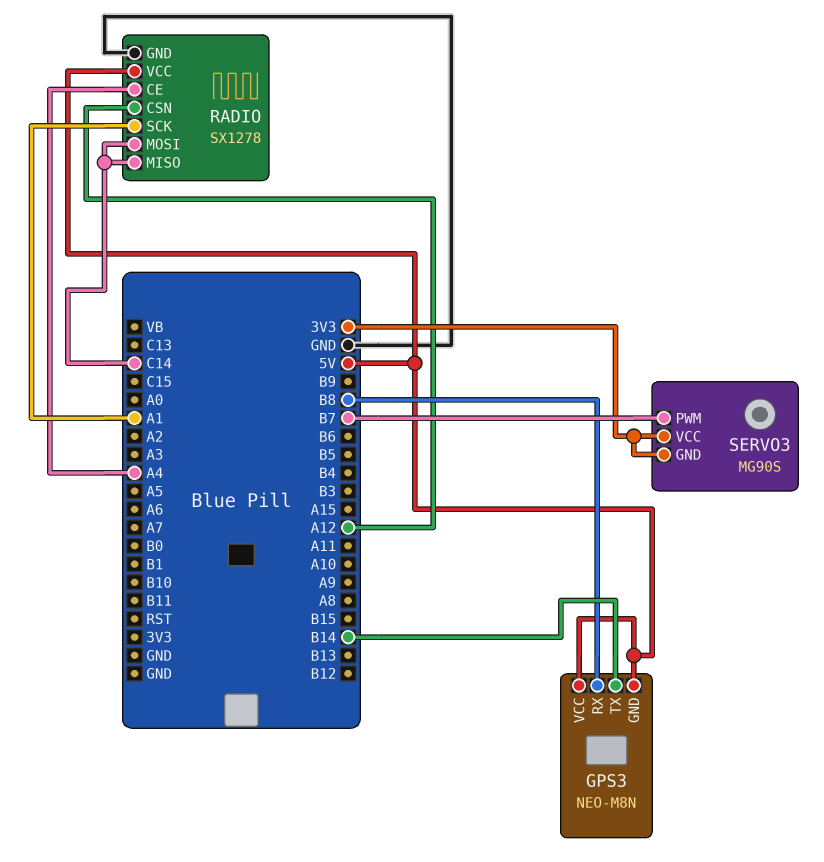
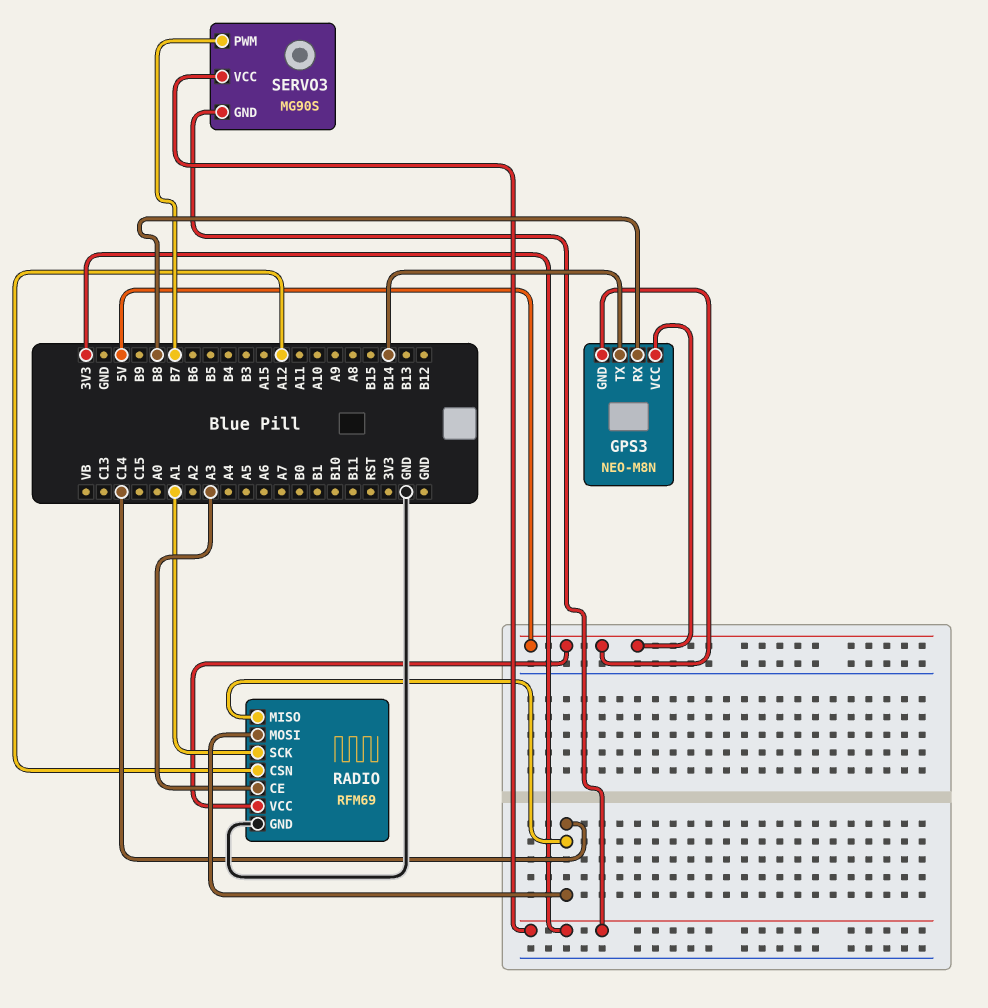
RADIO: SX1278 -> RFM69
RADIO pin CE: A4 -> A3

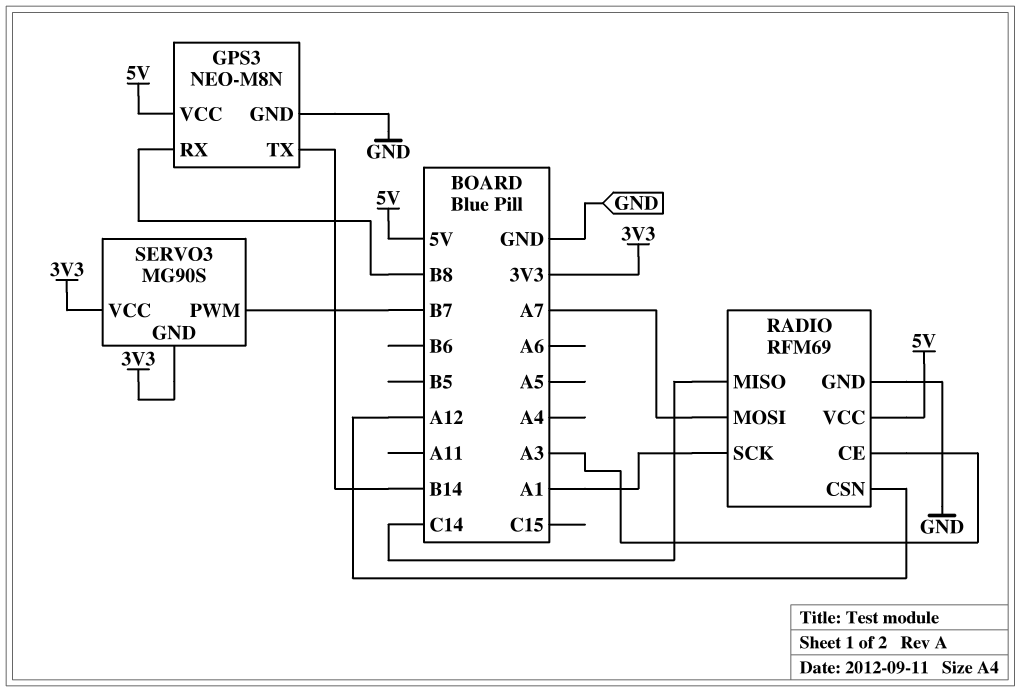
GPS3 pin GND: 5V -> GND
RADIO pin MOSI: C14 -> A7

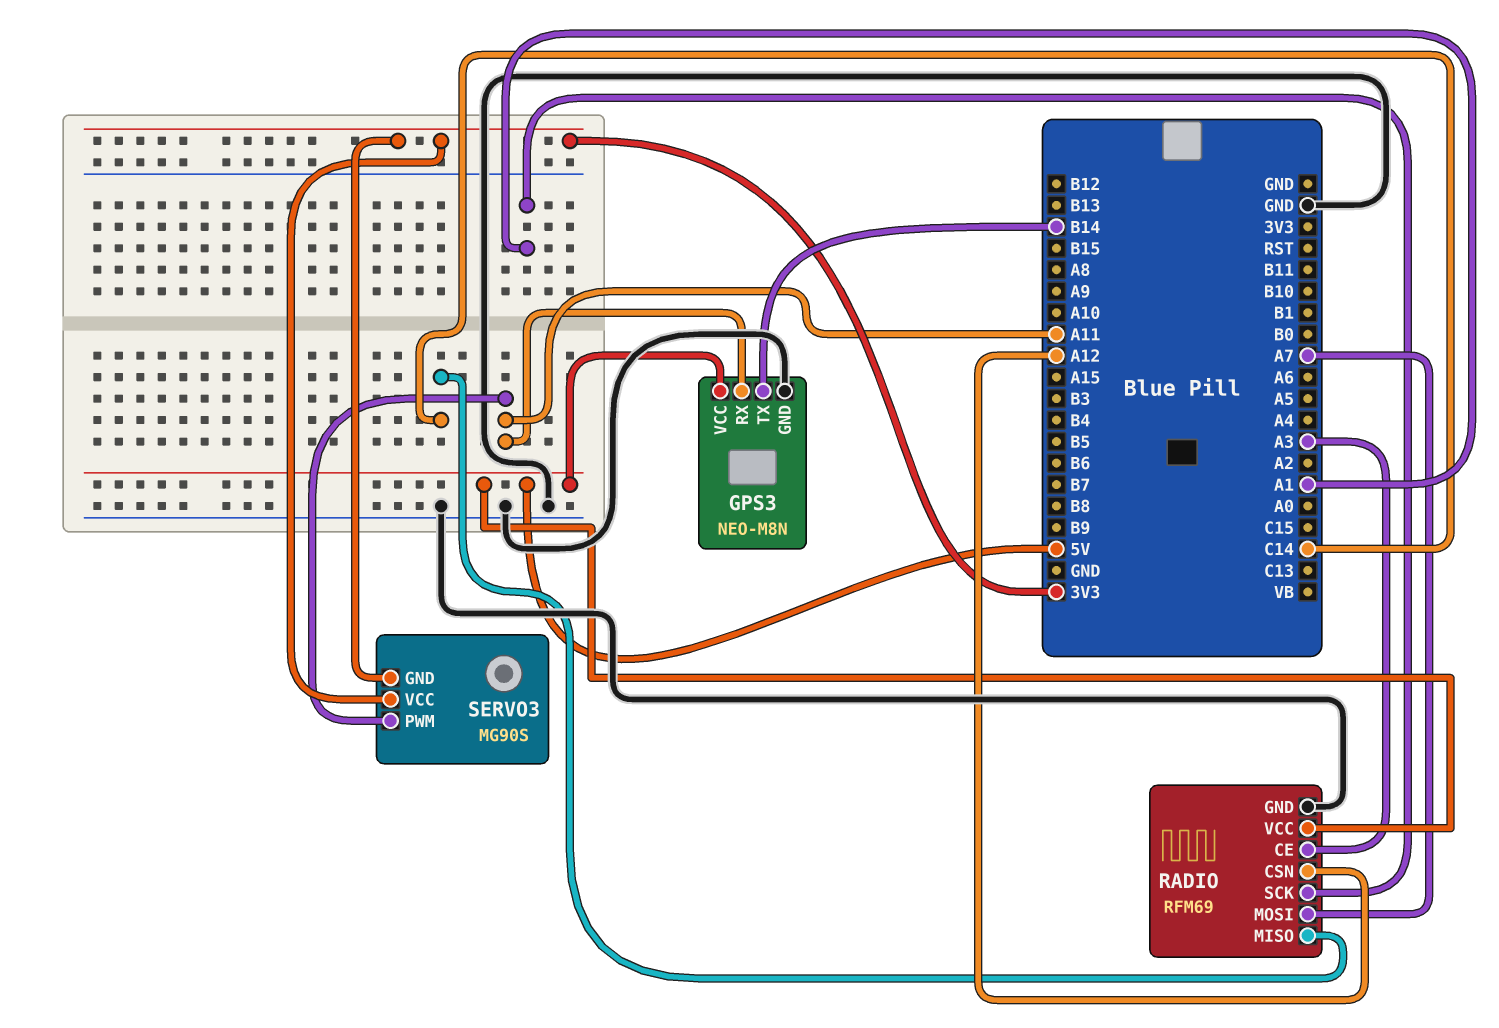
GPS3 pin RX: B8 -> A11
SERVO3 pin PWM: B7 -> A11

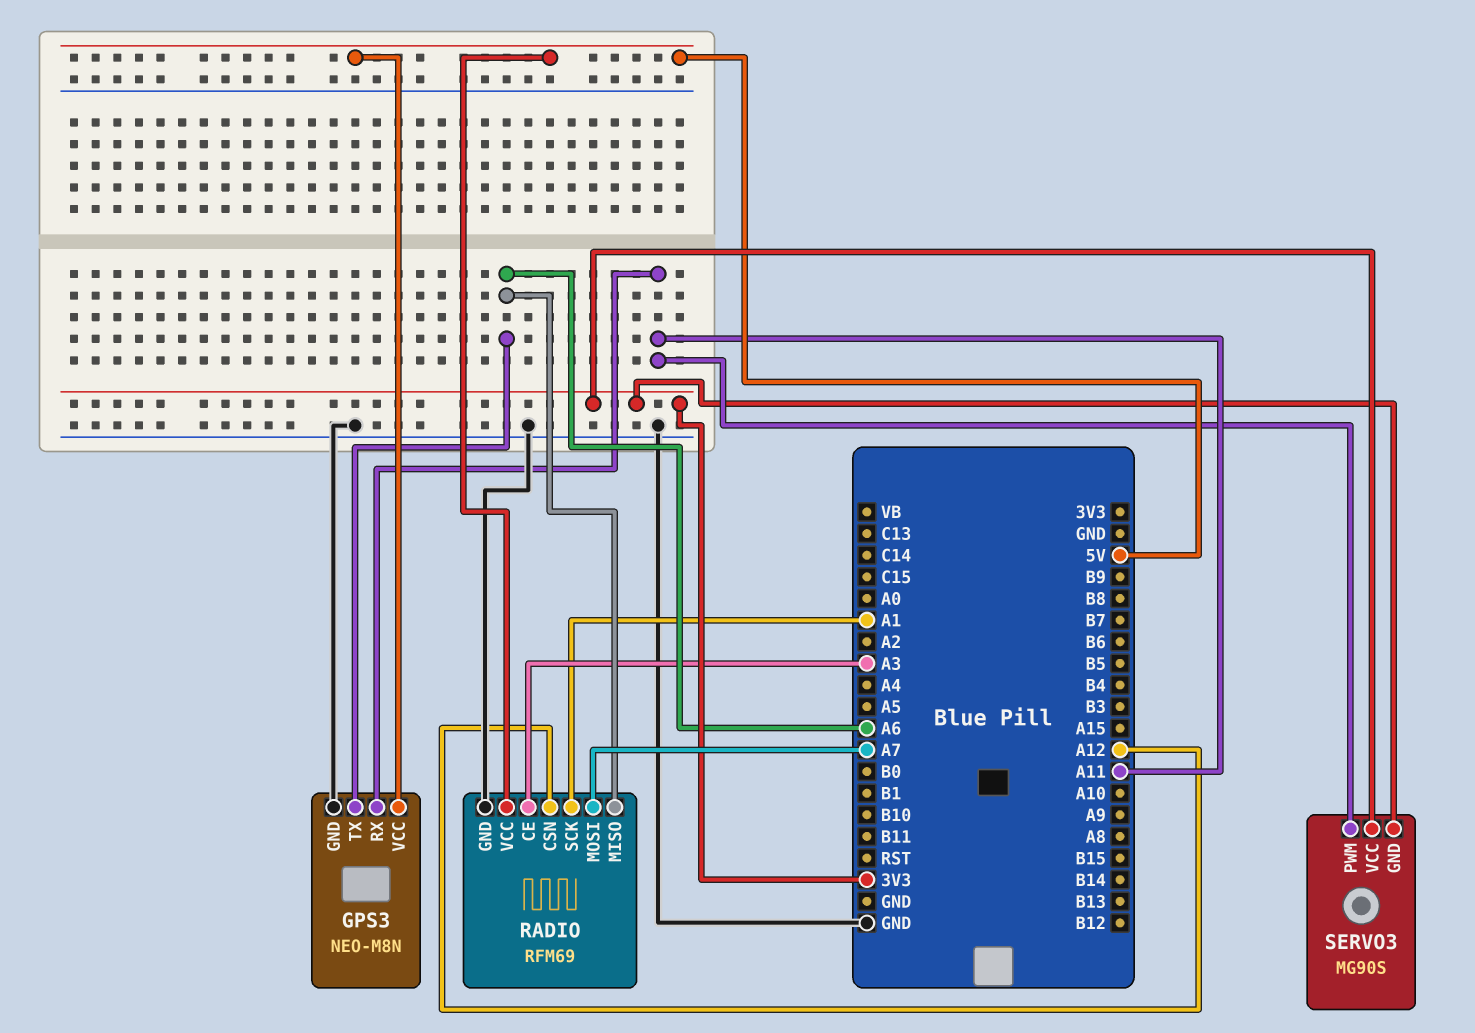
GPS3 pin TX: B14 -> A6
RADIO pin MISO: C14 -> A6

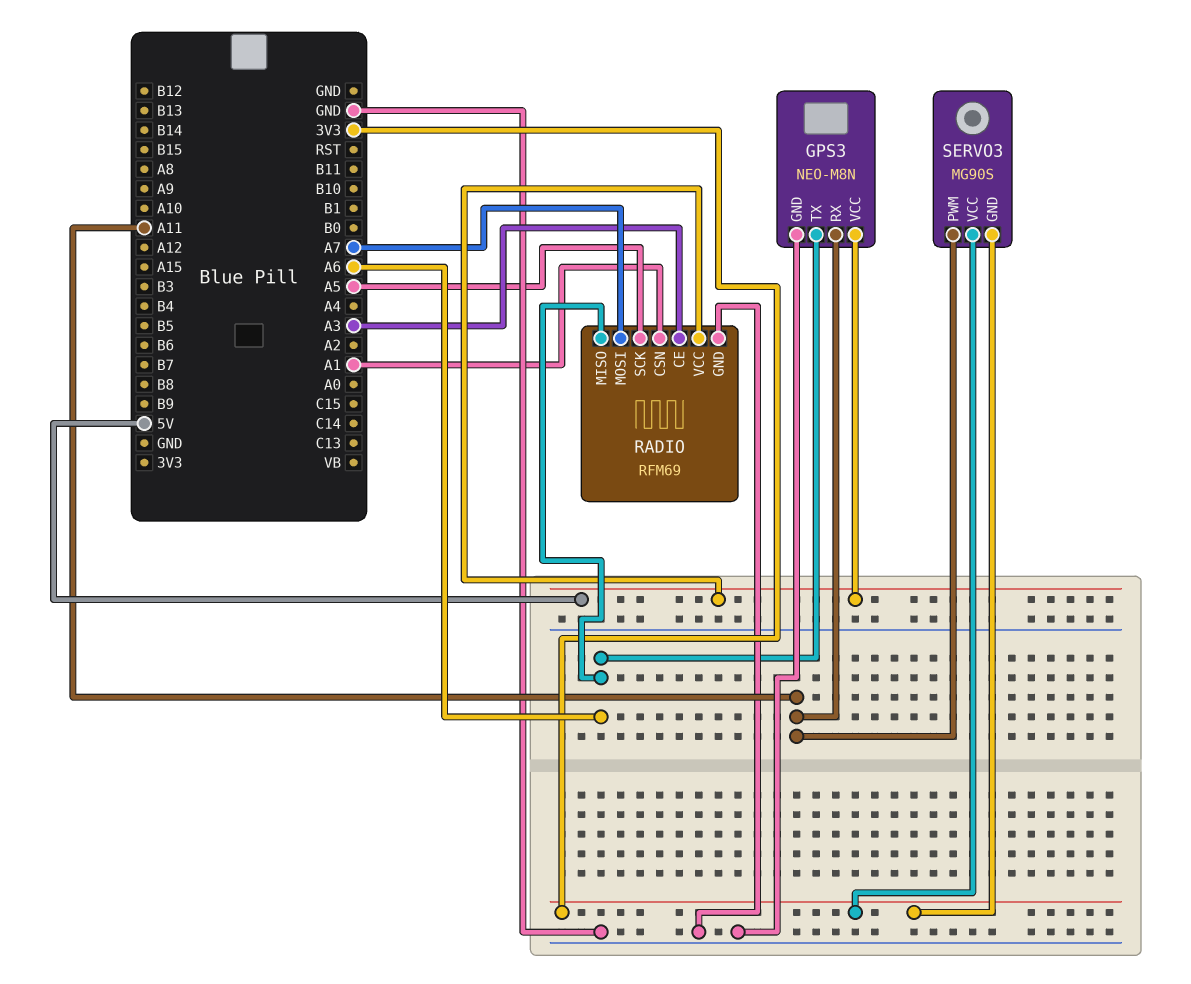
RADIO pin CSN: A12 -> A1
RADIO pin SCK: A1 -> A5

